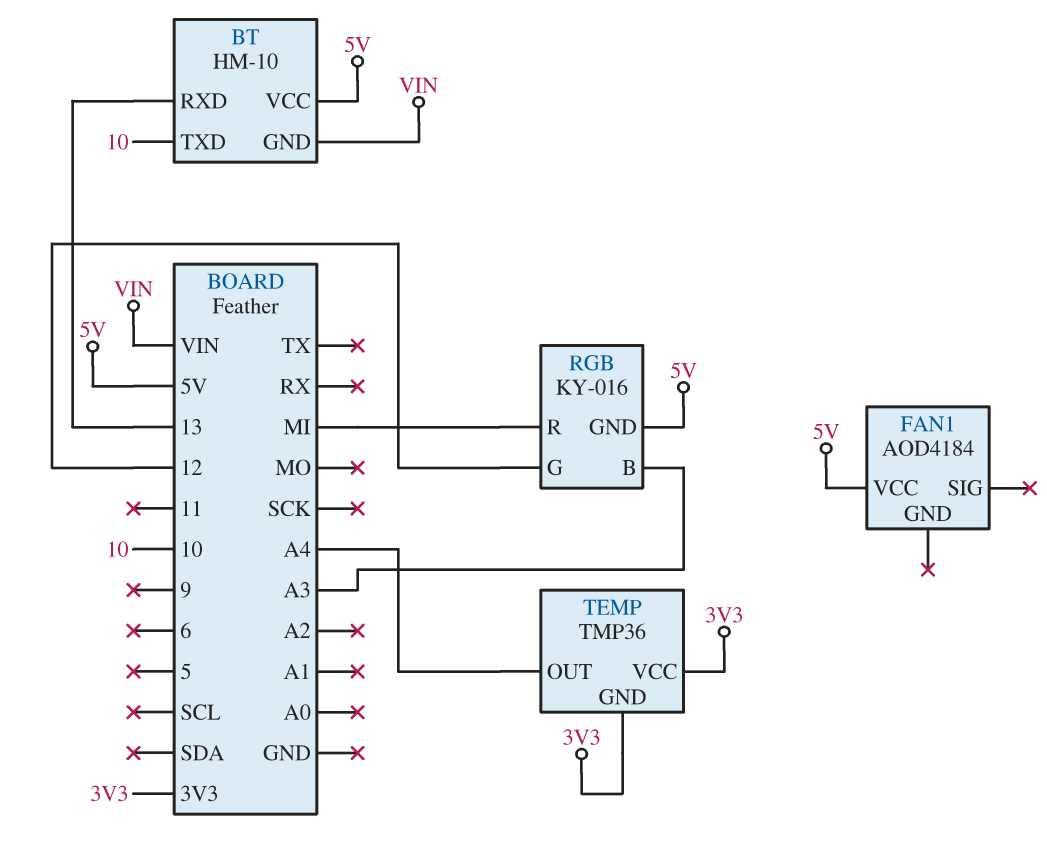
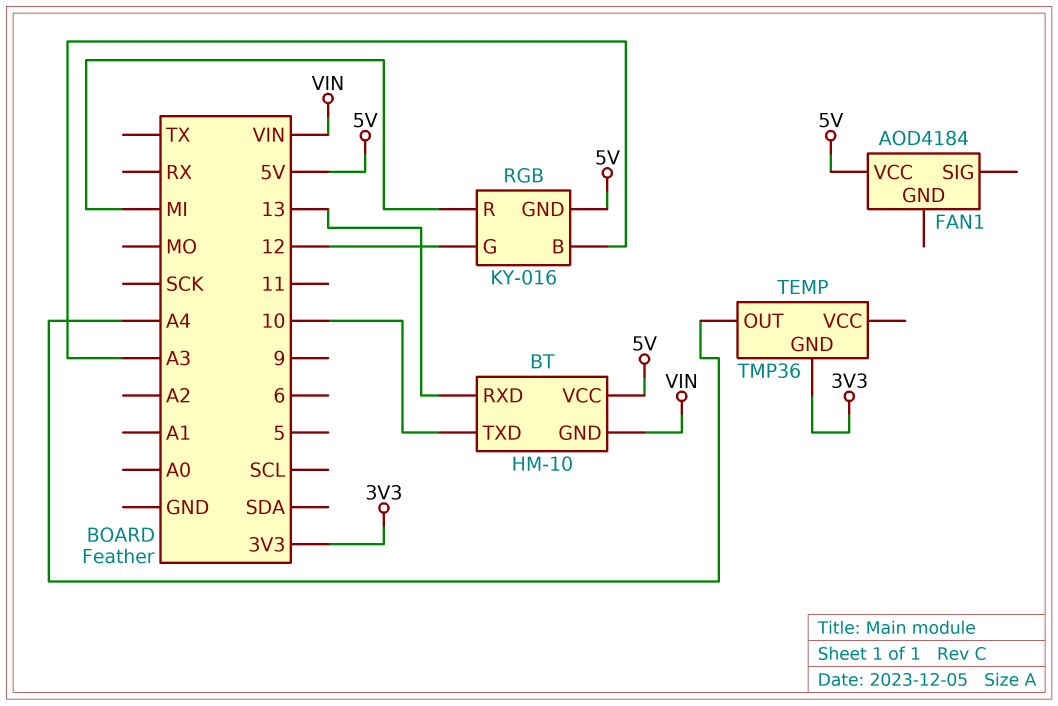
TEMP pin VCC: 3V3 -> none

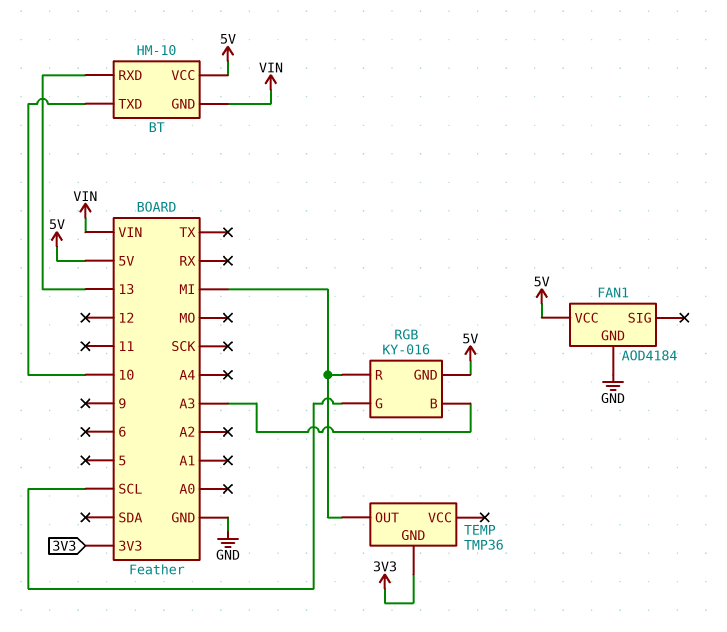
FAN1 pin GND: none -> GND
RGB pin G: 12 -> SCL
TEMP pin OUT: A4 -> MI

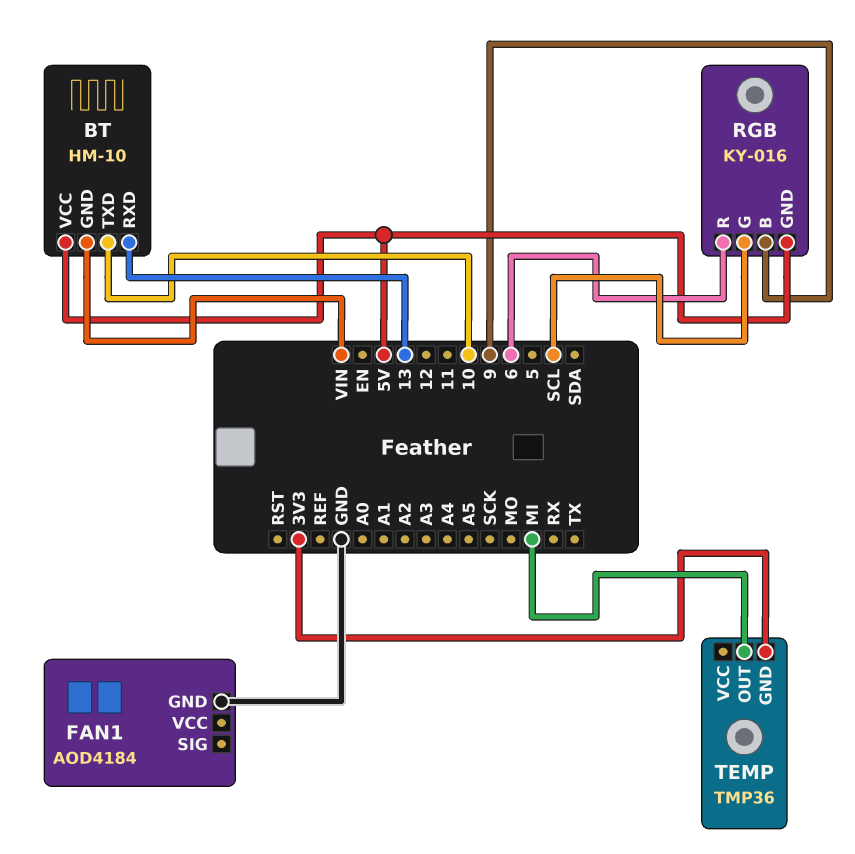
FAN1 pin VCC: 5V -> none
RGB pin B: A3 -> 9
RGB pin R: MI -> 6

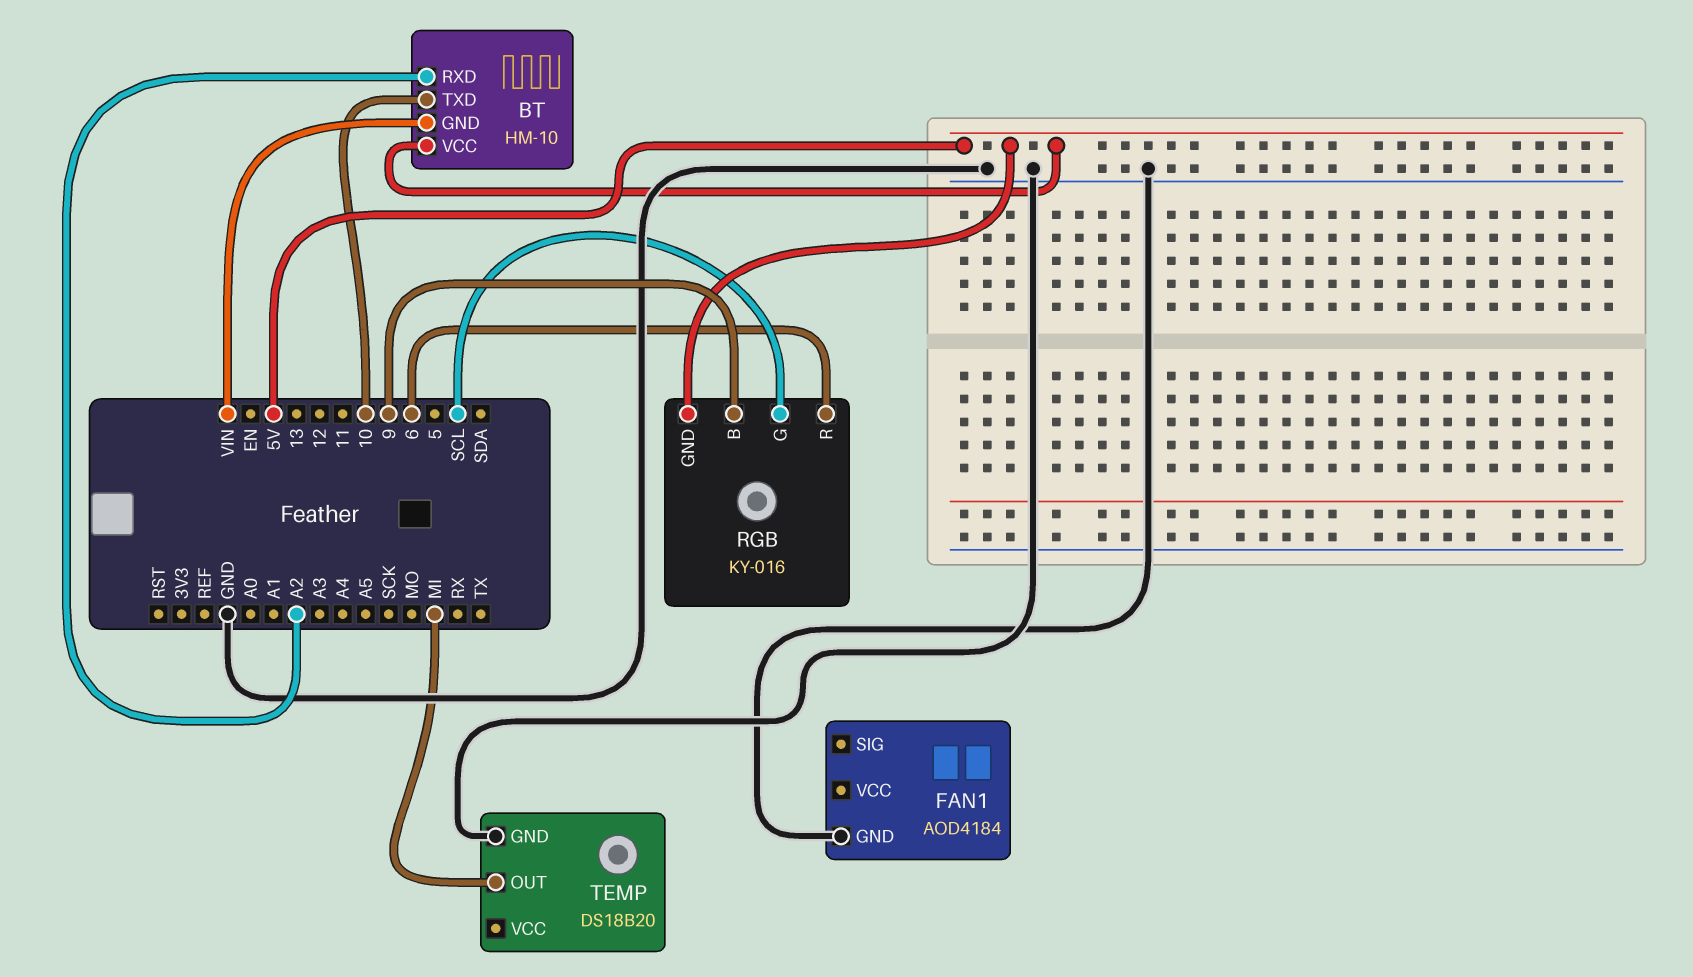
BT pin RXD: 13 -> A2
TEMP: TMP36 -> DS18B20
TEMP pin GND: 3V3 -> GND

